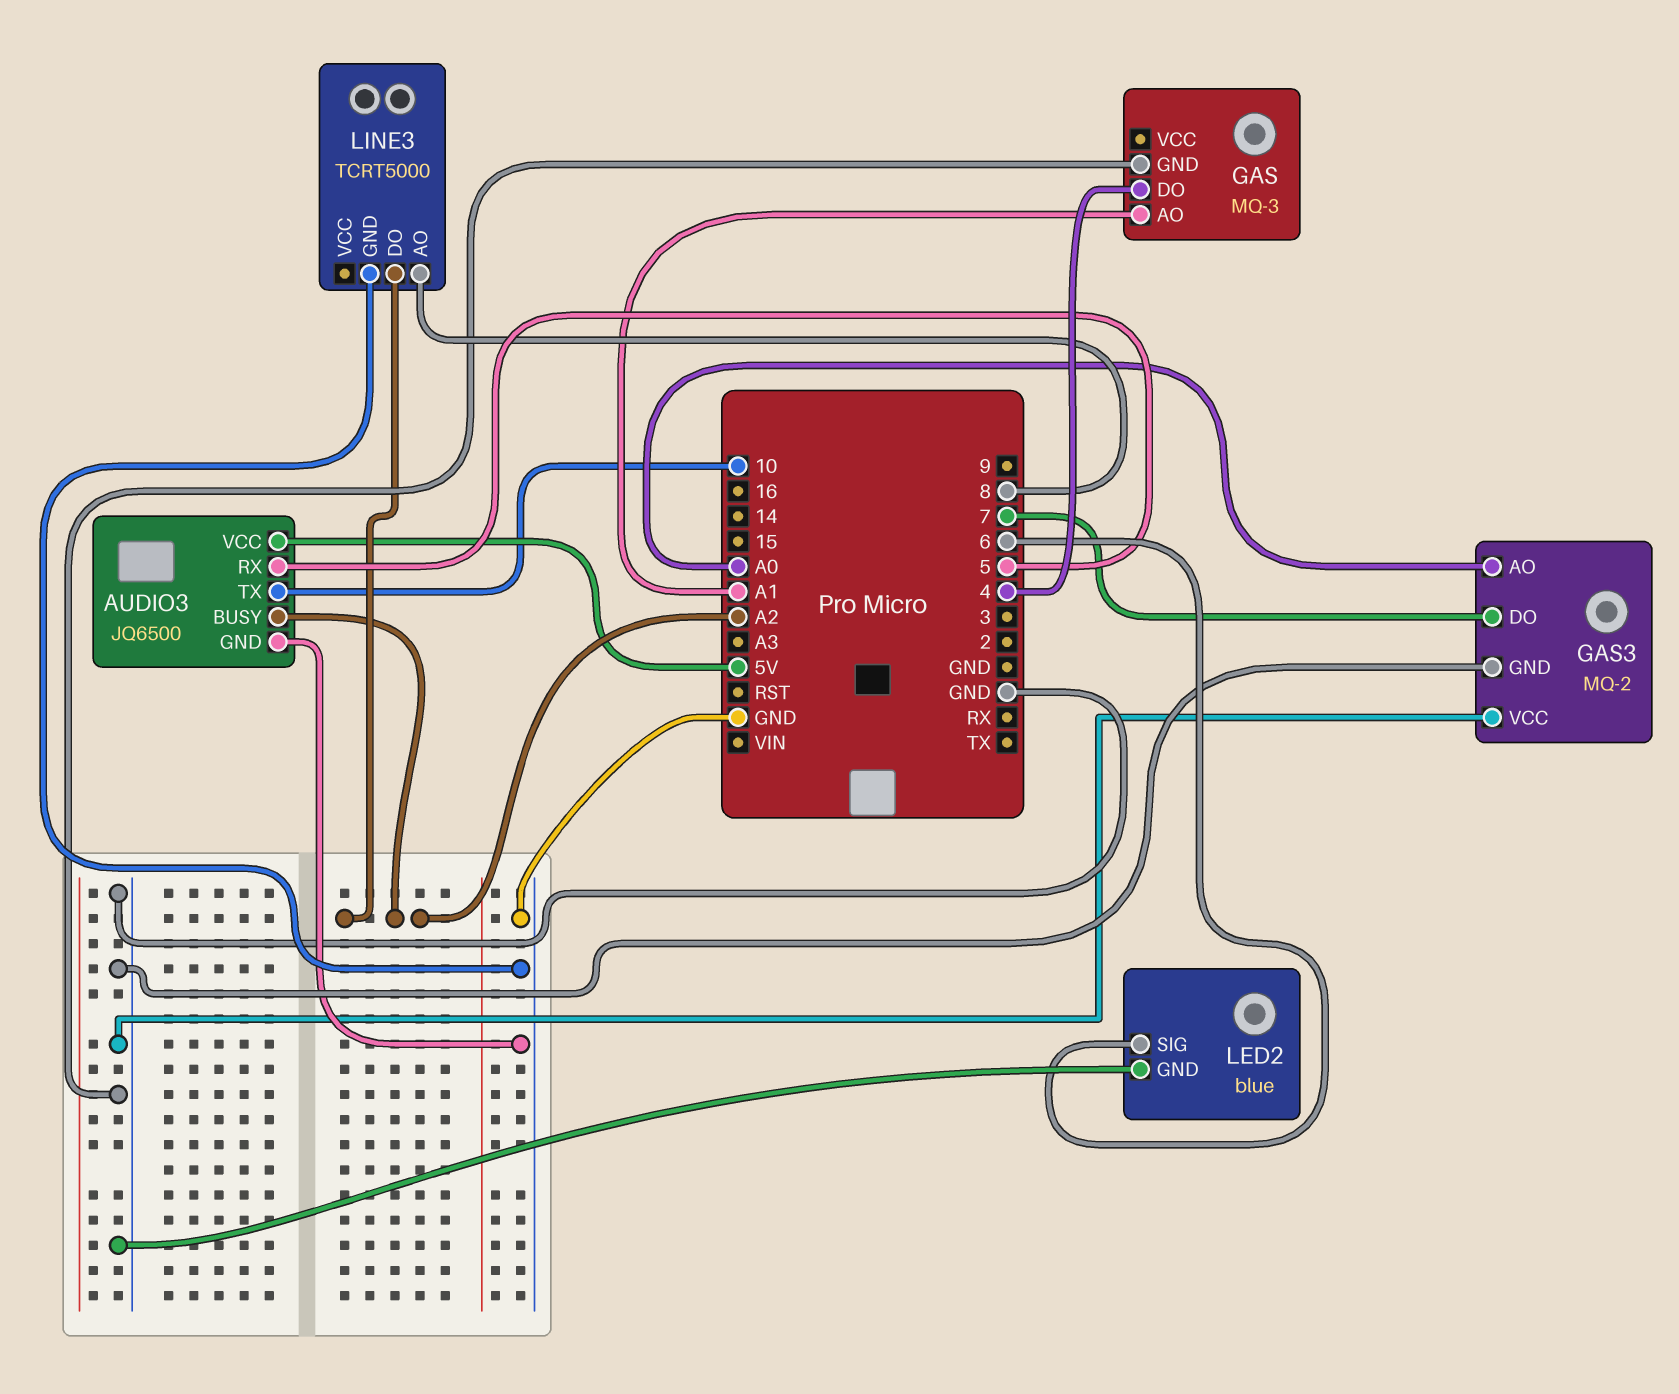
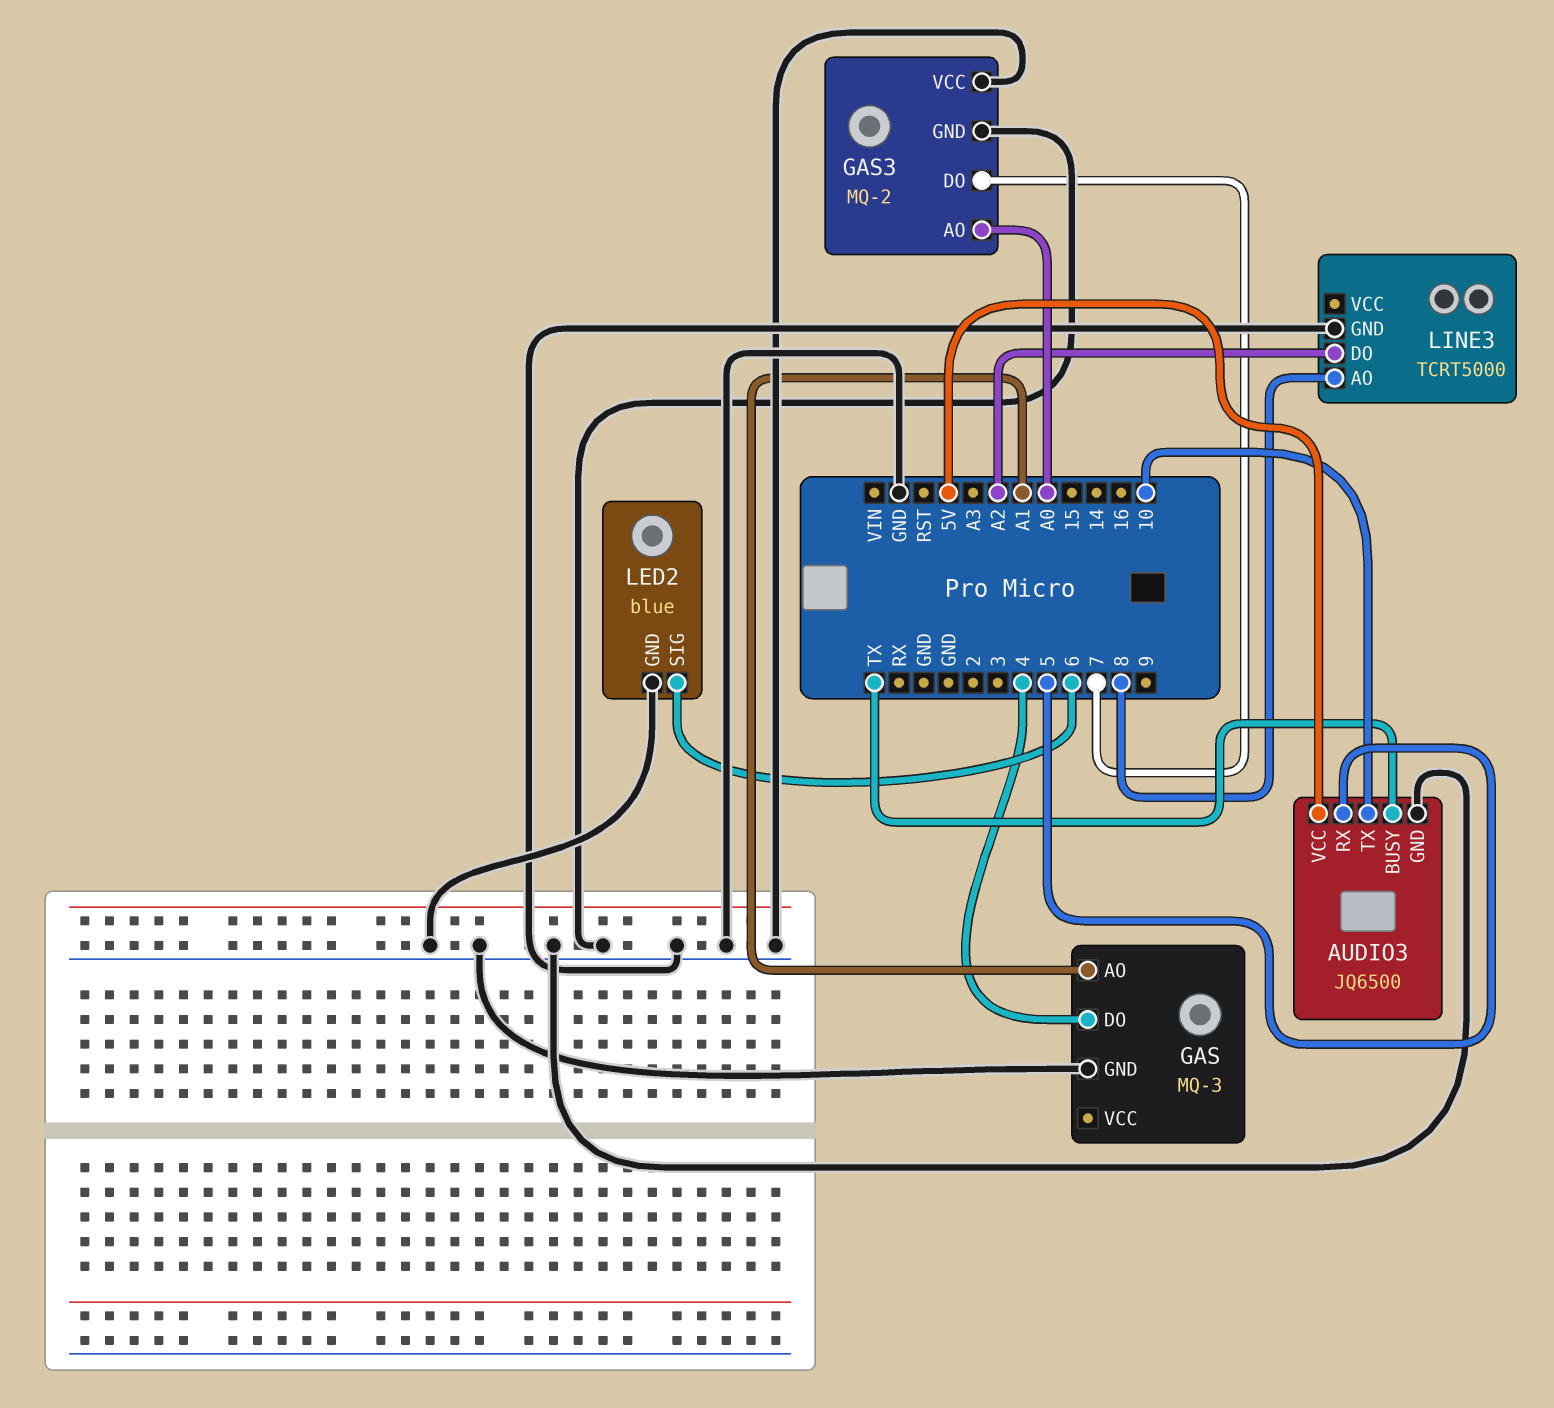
AUDIO3 pin BUSY: A2 -> TX

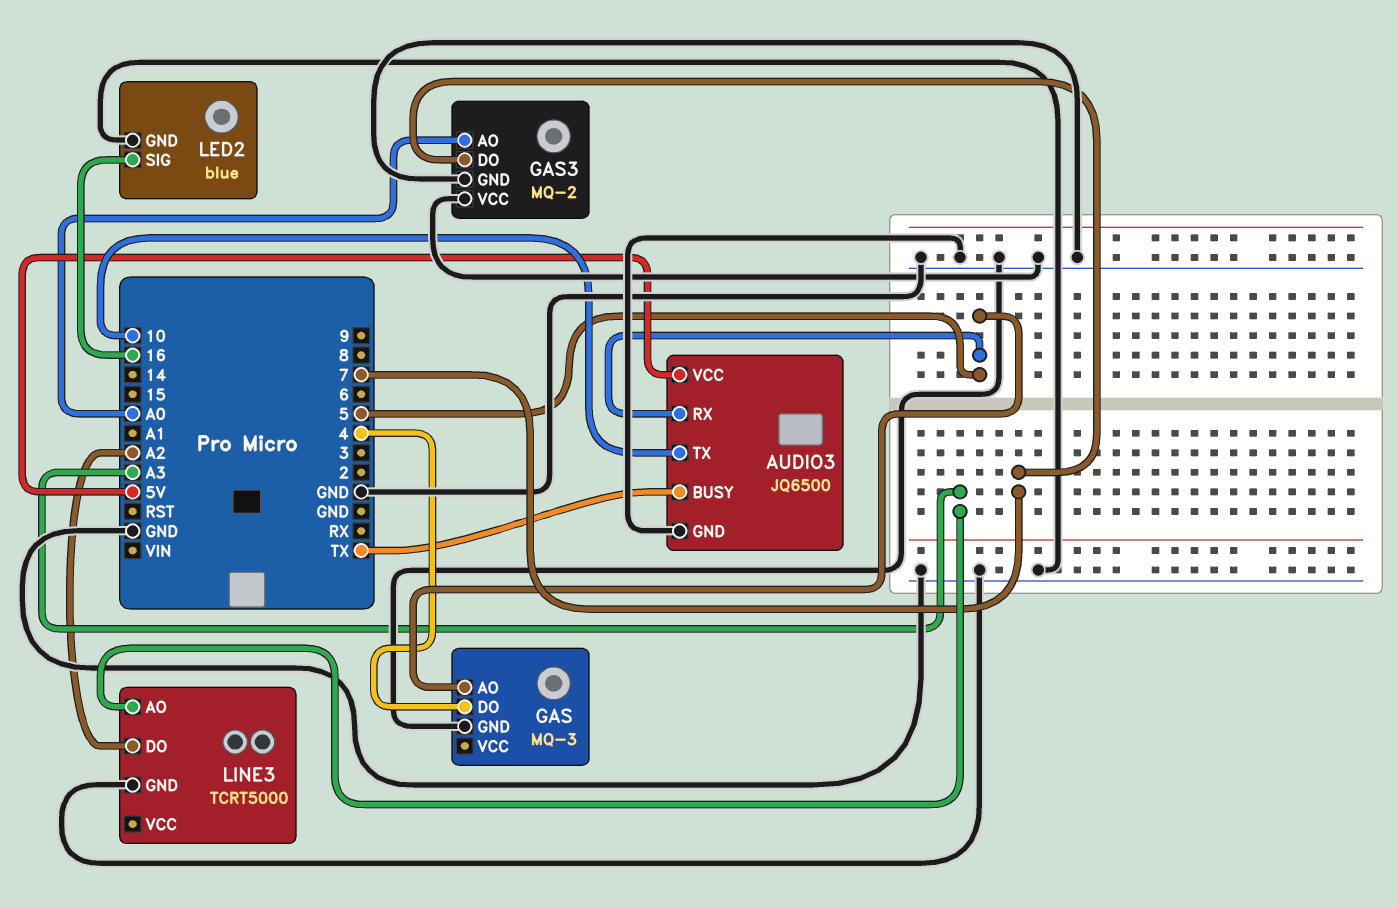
GAS pin AO: A1 -> 5
LED2 pin SIG: 6 -> 16
LINE3 pin AO: 8 -> A3

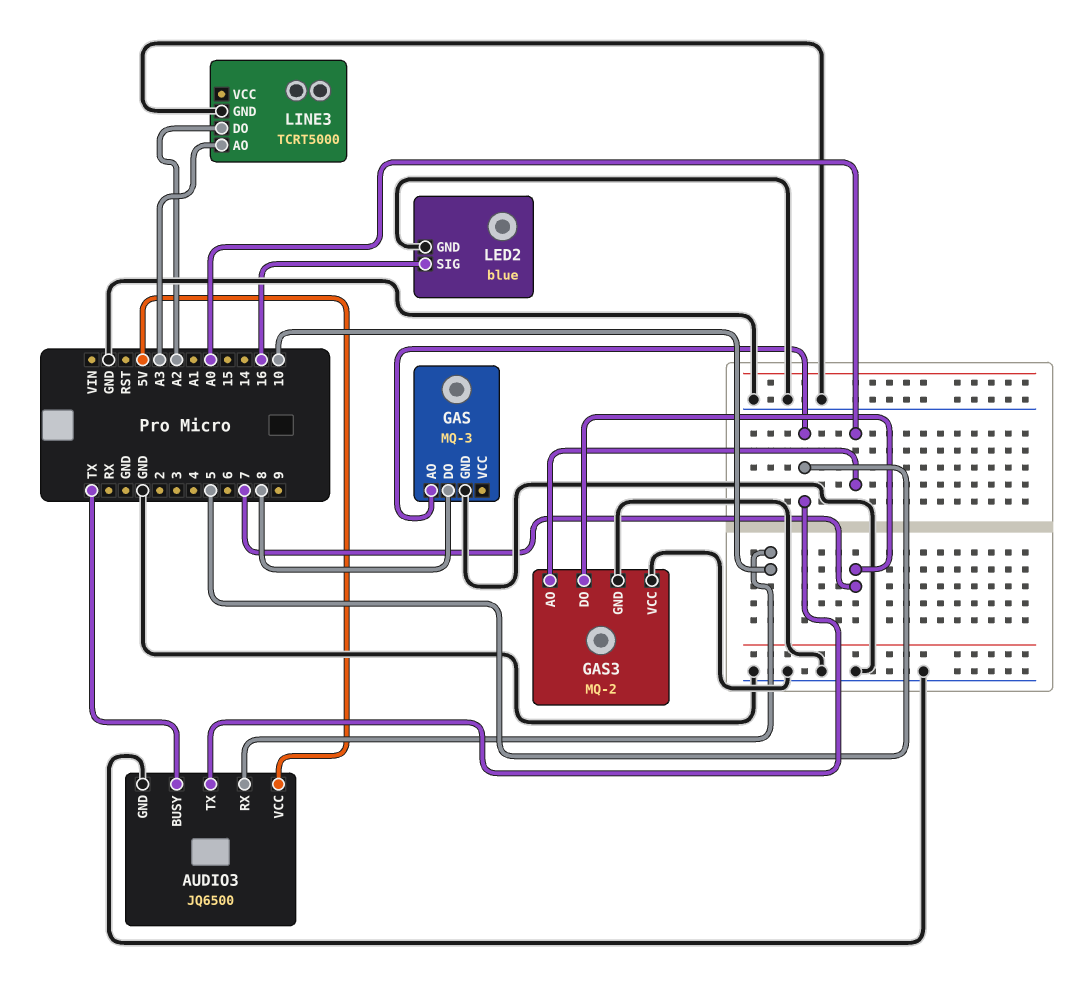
AUDIO3 pin RX: 5 -> 10
AUDIO3 pin TX: 10 -> 5
GAS pin DO: 4 -> 8

